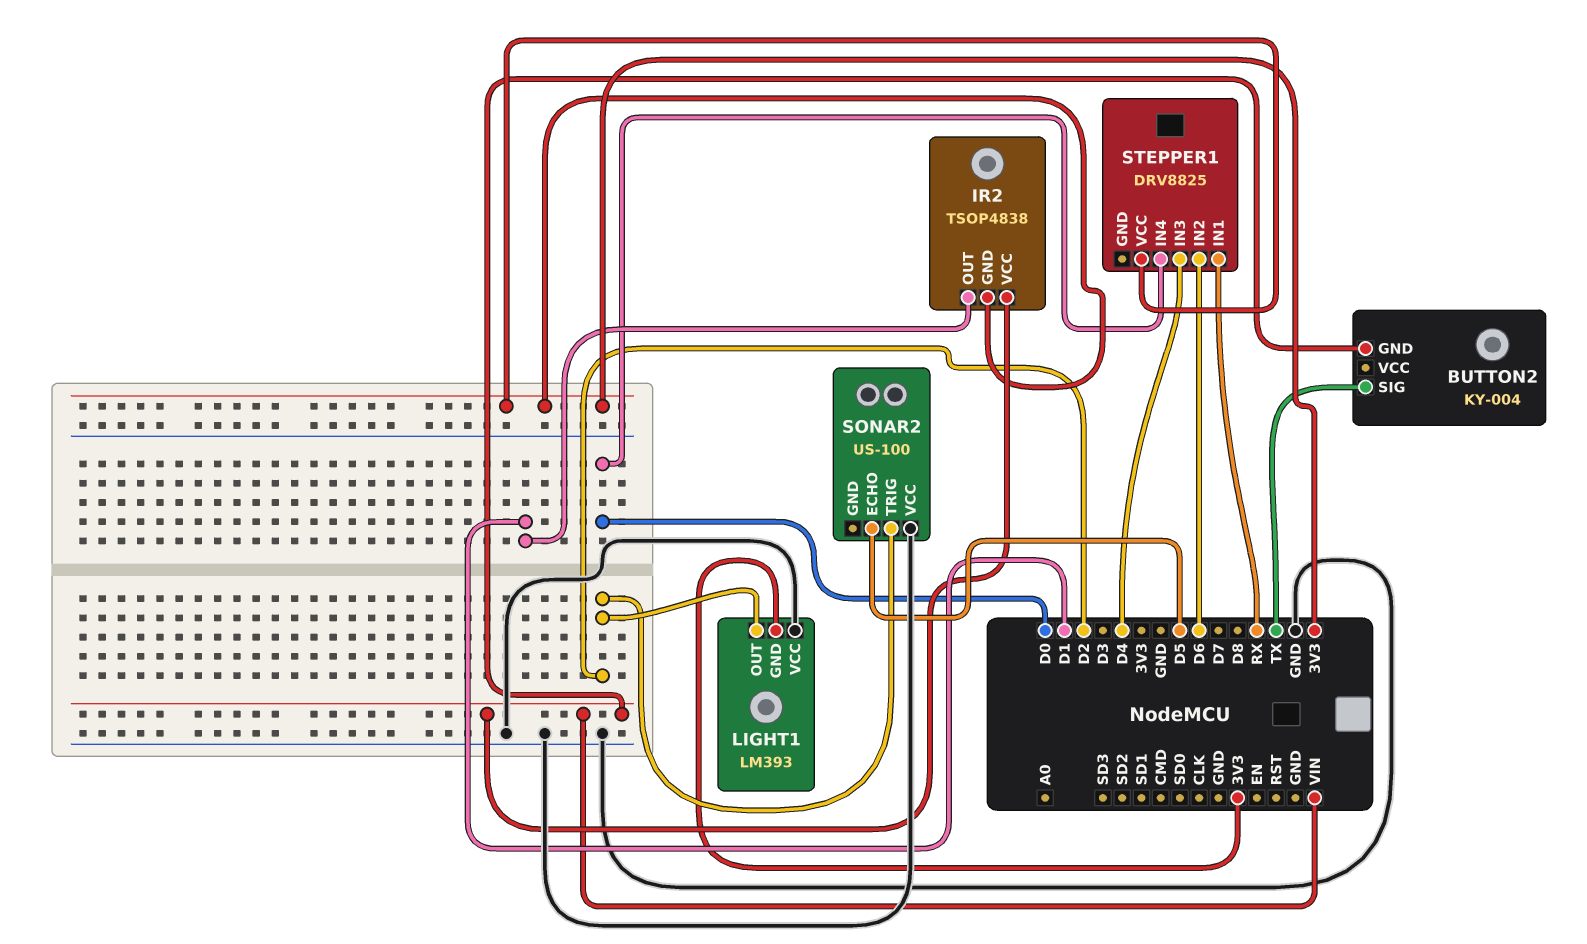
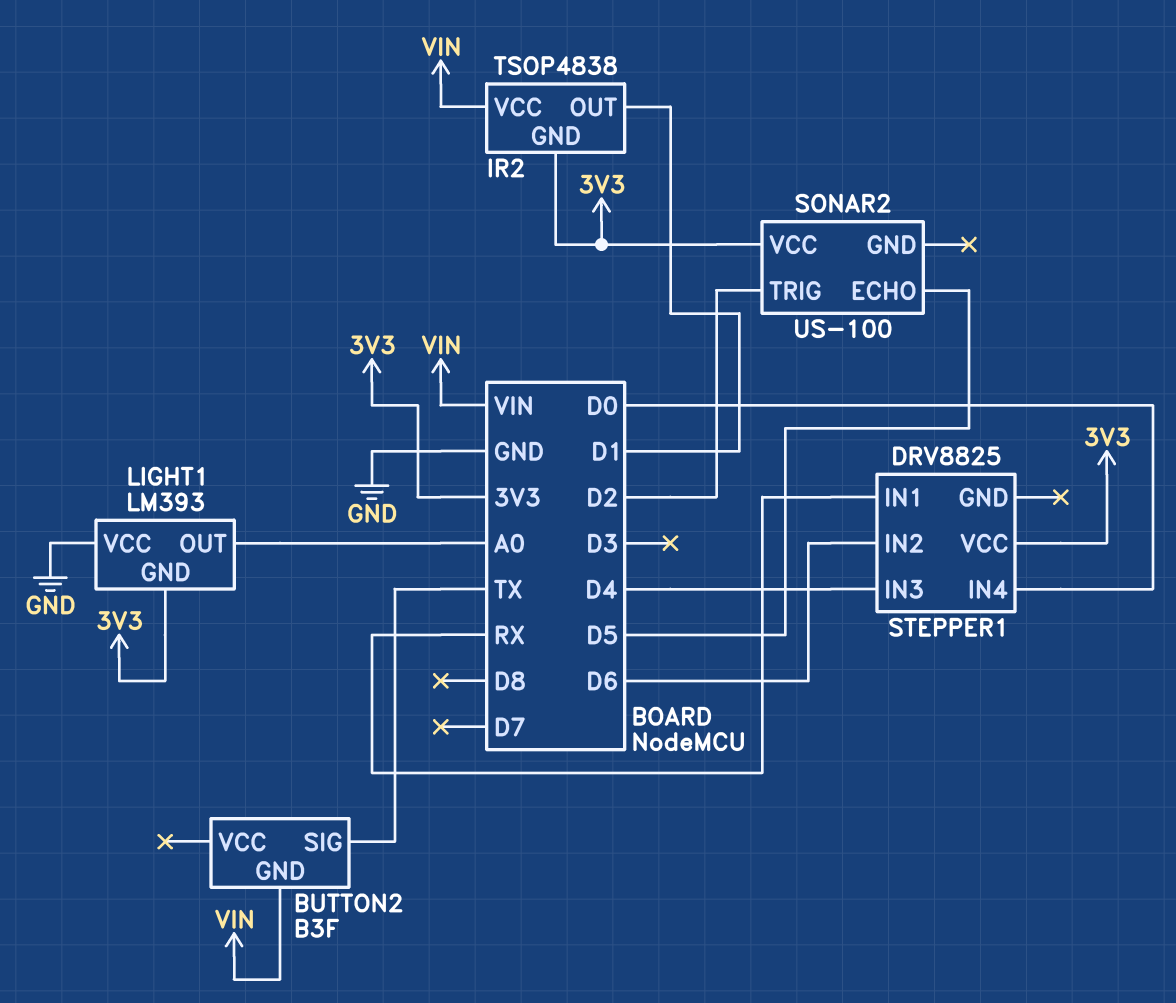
BUTTON2: KY-004 -> B3F
LIGHT1 pin OUT: D2 -> A0
SONAR2 pin VCC: GND -> 3V3

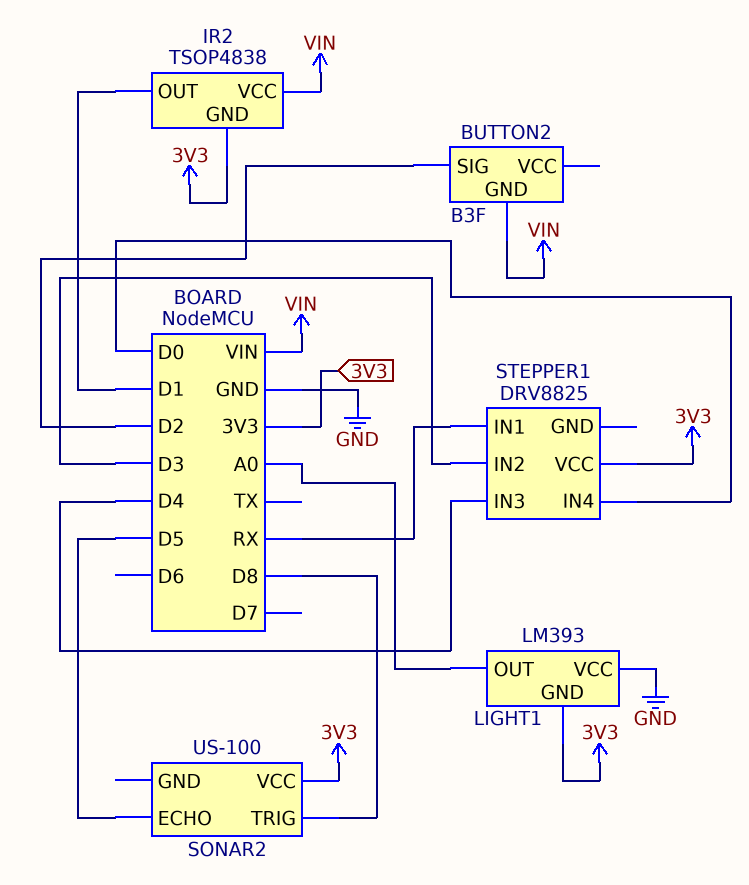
BUTTON2 pin SIG: TX -> D2
SONAR2 pin TRIG: D2 -> D8
STEPPER1 pin IN2: D6 -> D3

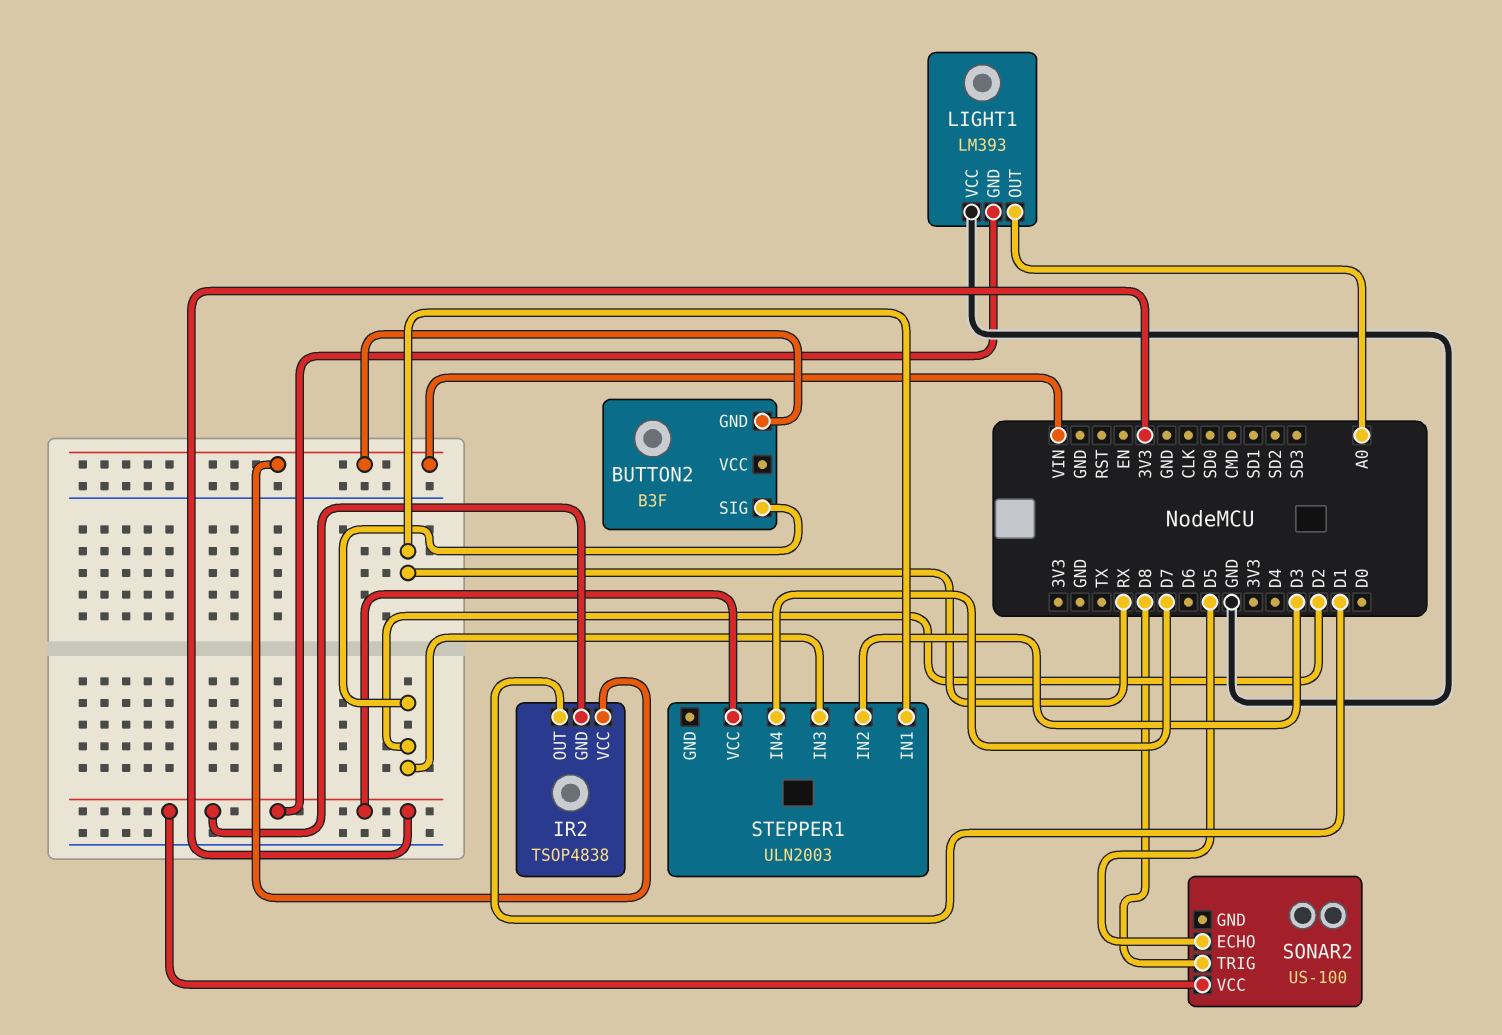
STEPPER1: DRV8825 -> ULN2003
STEPPER1 pin IN3: D4 -> D2
STEPPER1 pin IN4: D0 -> D7

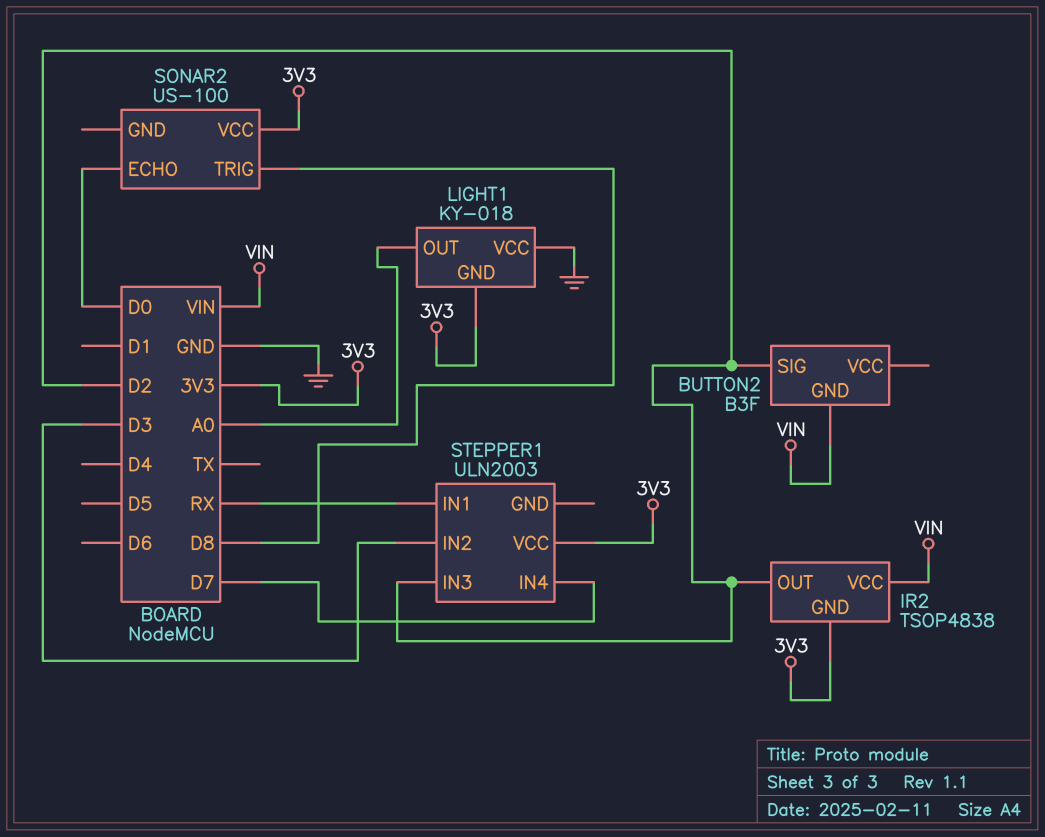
IR2 pin OUT: D1 -> D2
LIGHT1: LM393 -> KY-018
SONAR2 pin ECHO: D5 -> D0

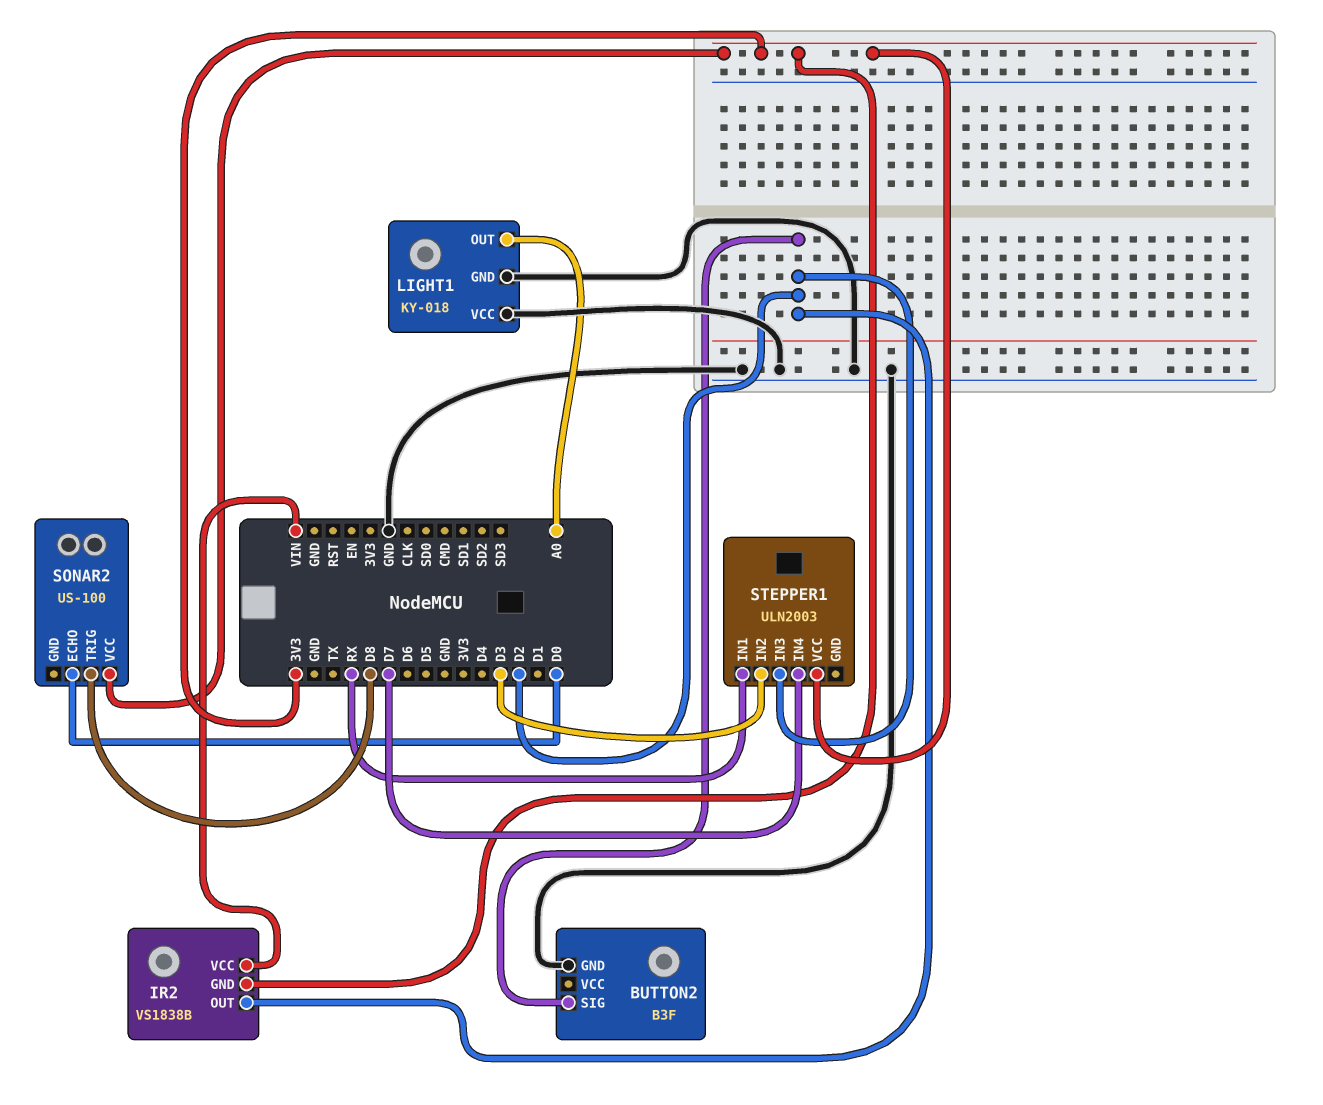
BUTTON2 pin GND: VIN -> GND
IR2: TSOP4838 -> VS1838B
LIGHT1 pin GND: 3V3 -> GND

